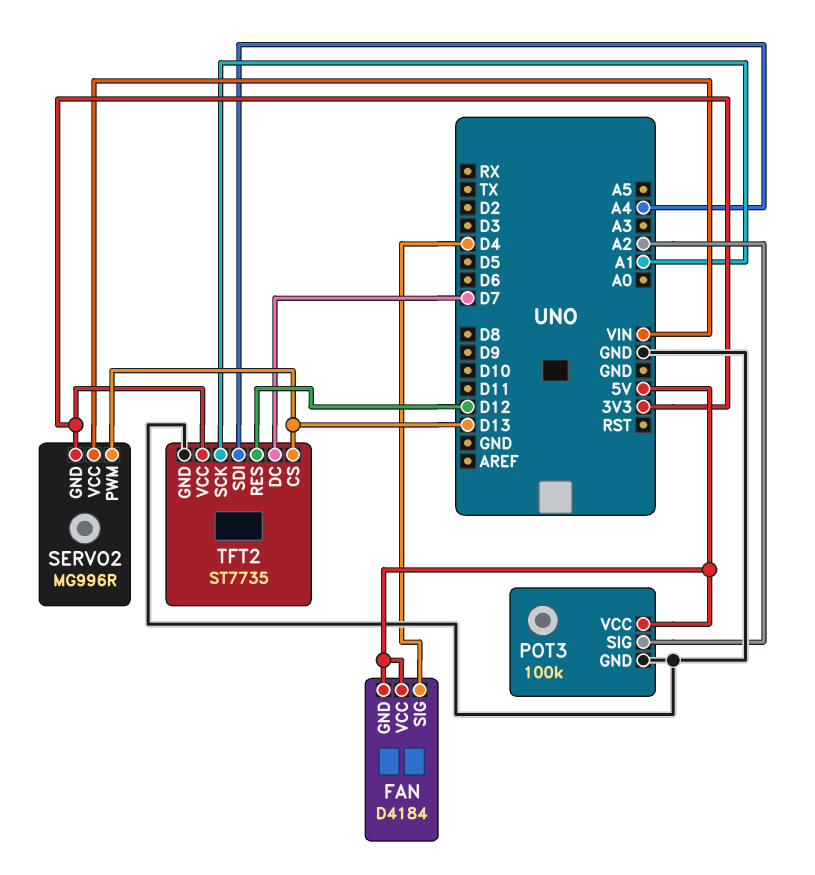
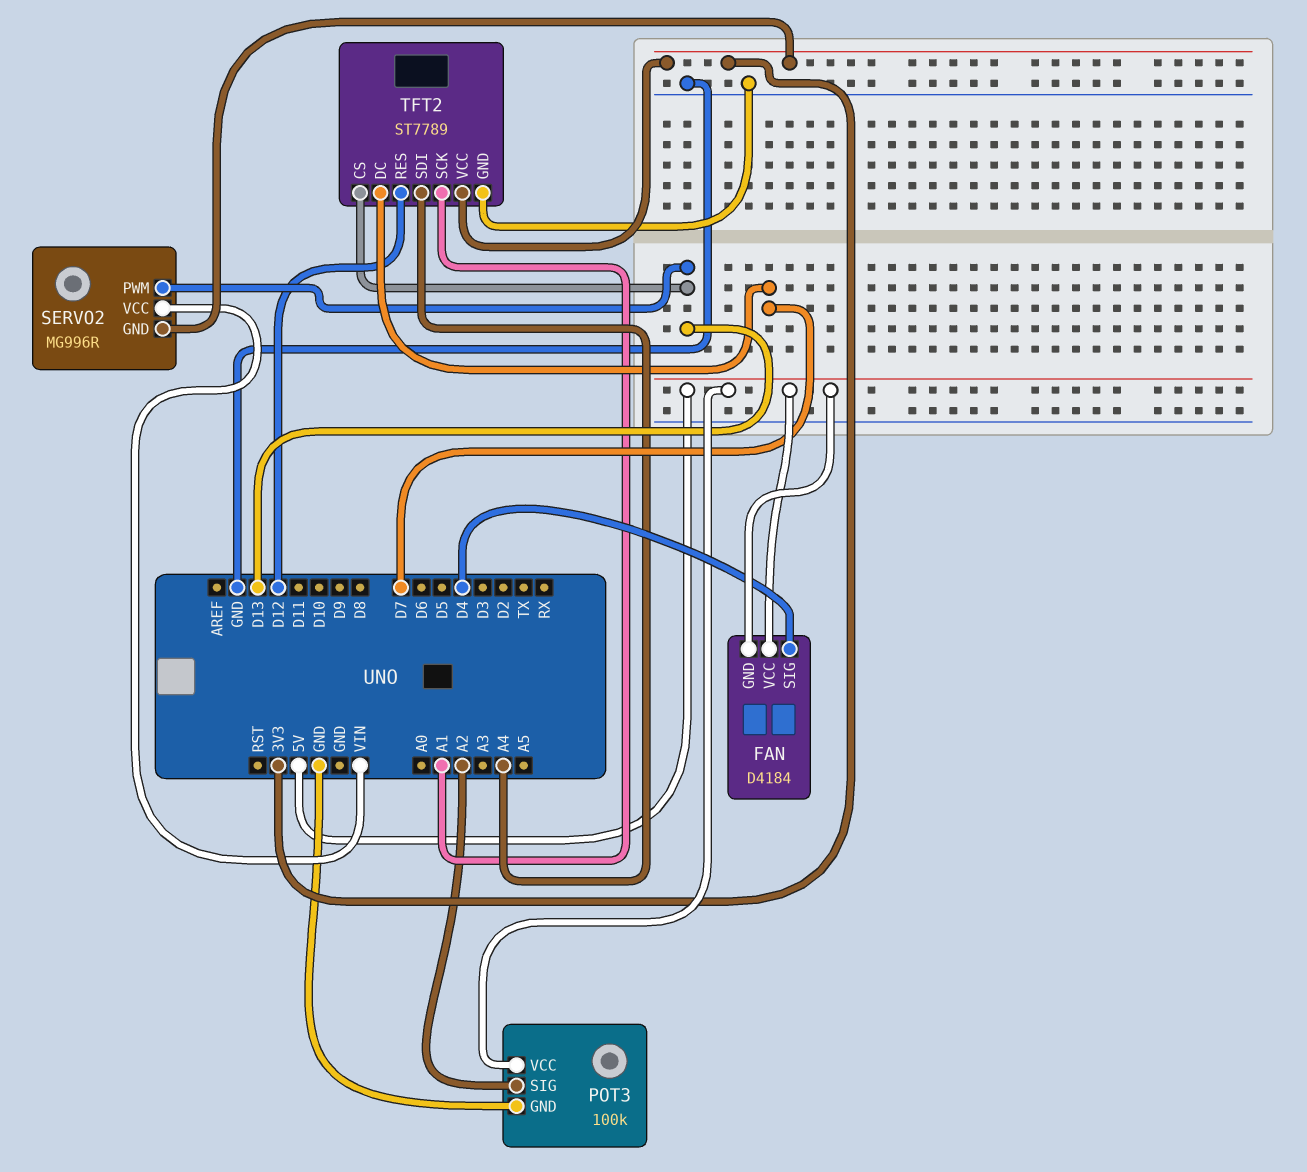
TFT2: ST7735 -> ST7789

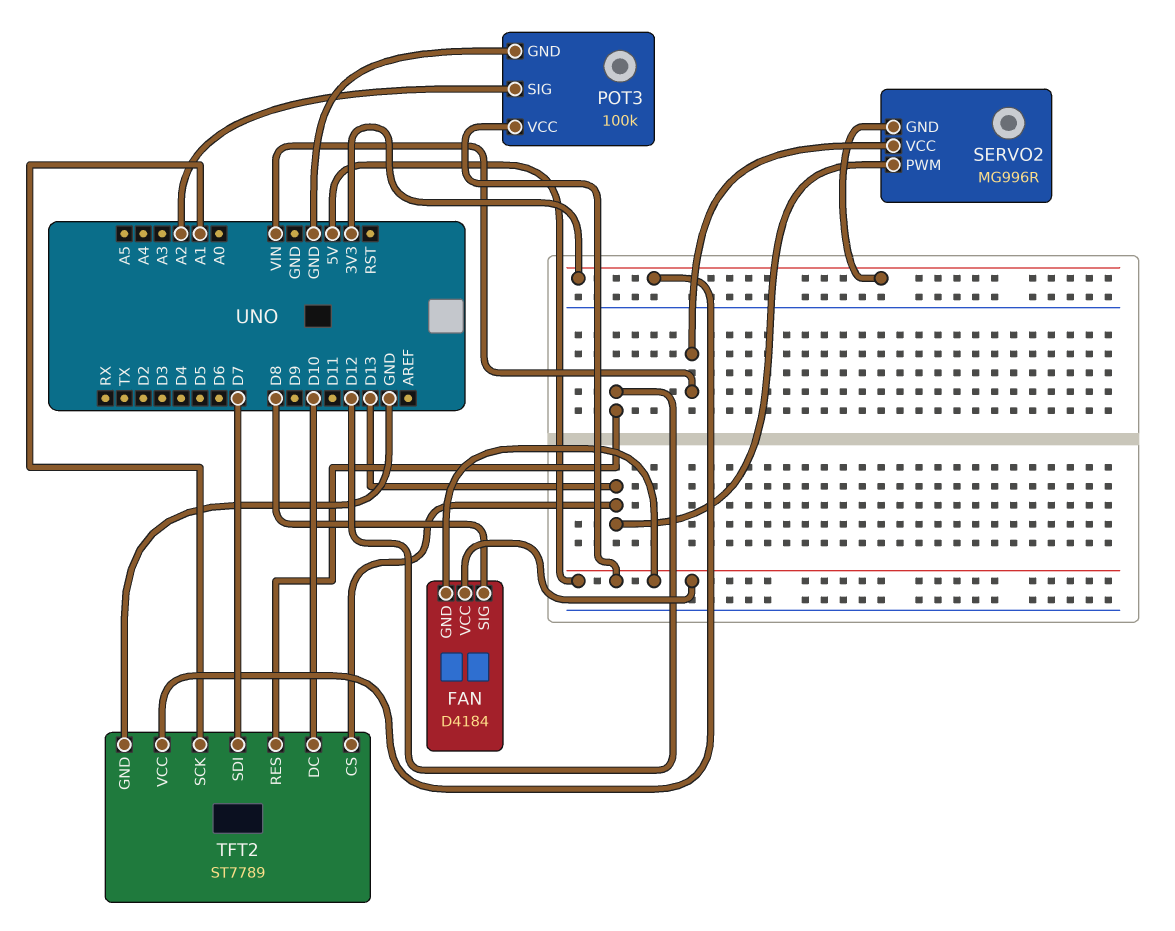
FAN pin SIG: D4 -> D8
TFT2 pin DC: D7 -> D10
TFT2 pin SDI: A4 -> D7

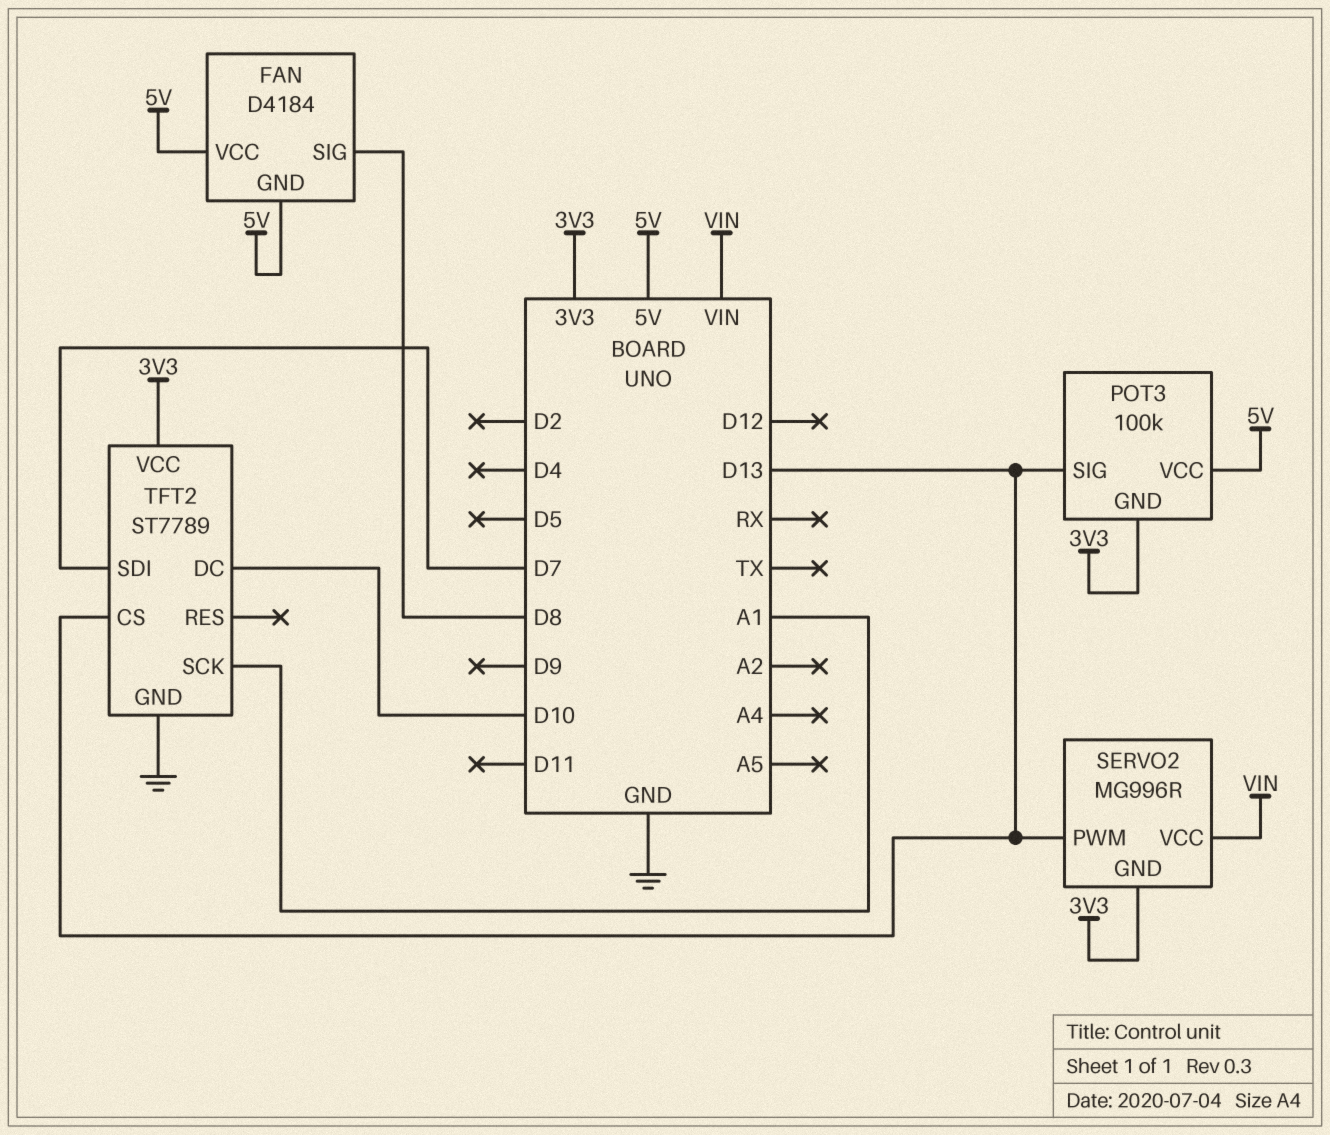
POT3 pin GND: GND -> 3V3
POT3 pin SIG: A2 -> D13
TFT2 pin RES: D12 -> none

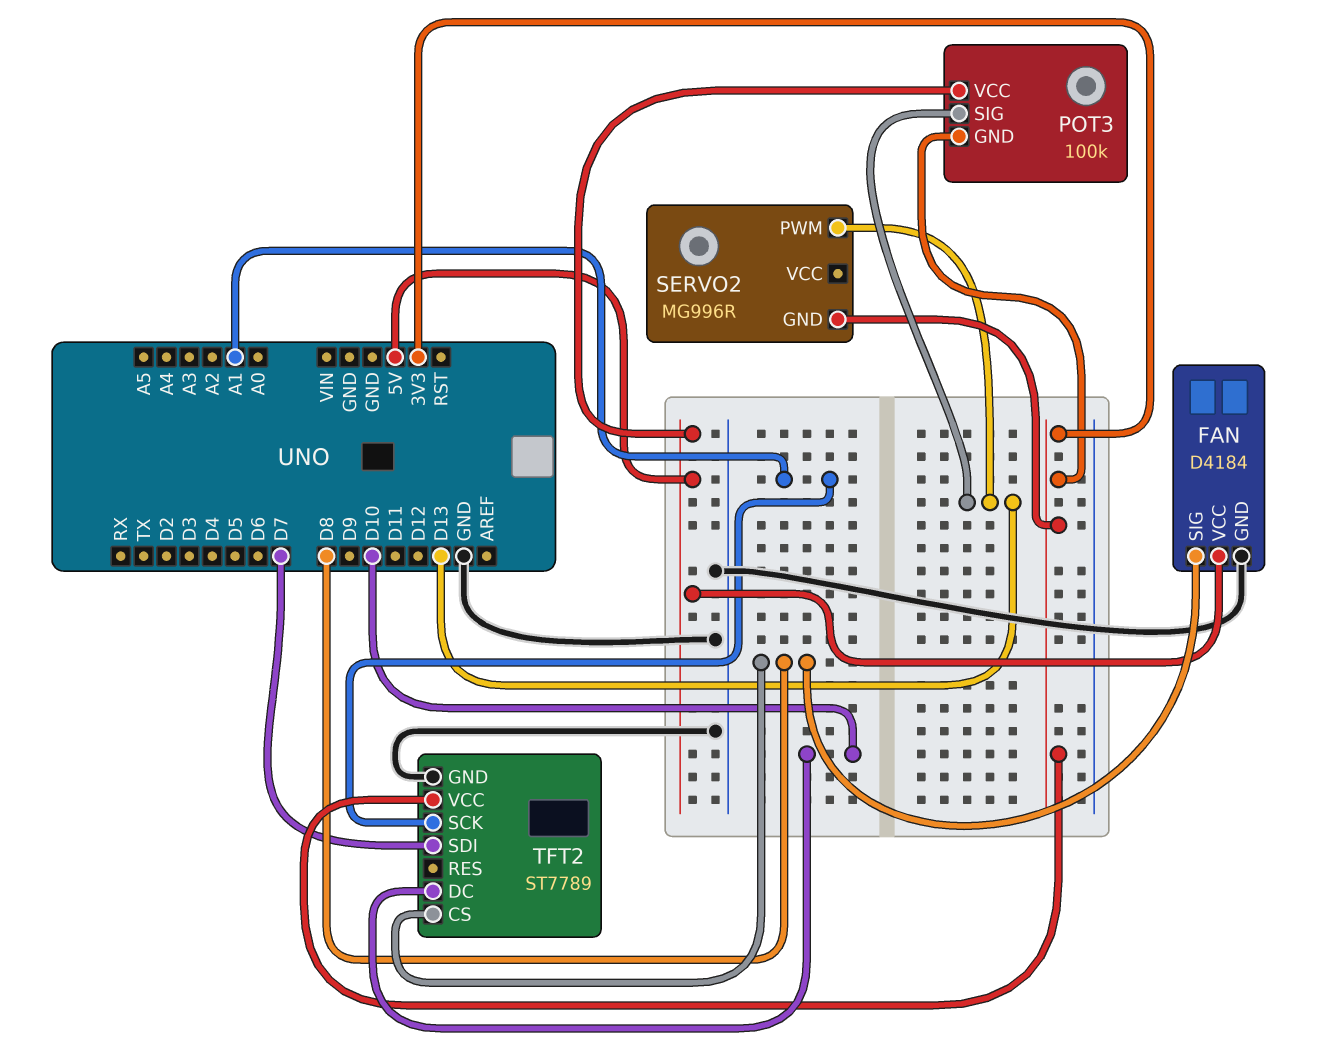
FAN pin GND: 5V -> GND
SERVO2 pin VCC: VIN -> none
TFT2 pin CS: D13 -> D8

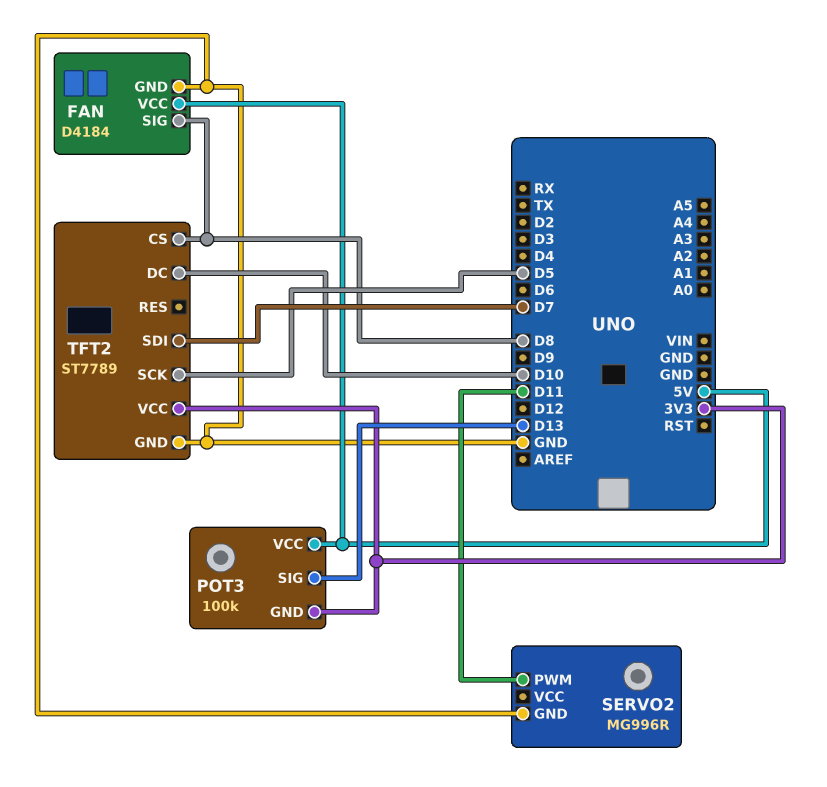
SERVO2 pin GND: 3V3 -> GND
SERVO2 pin PWM: D13 -> D11
TFT2 pin SCK: A1 -> D5

